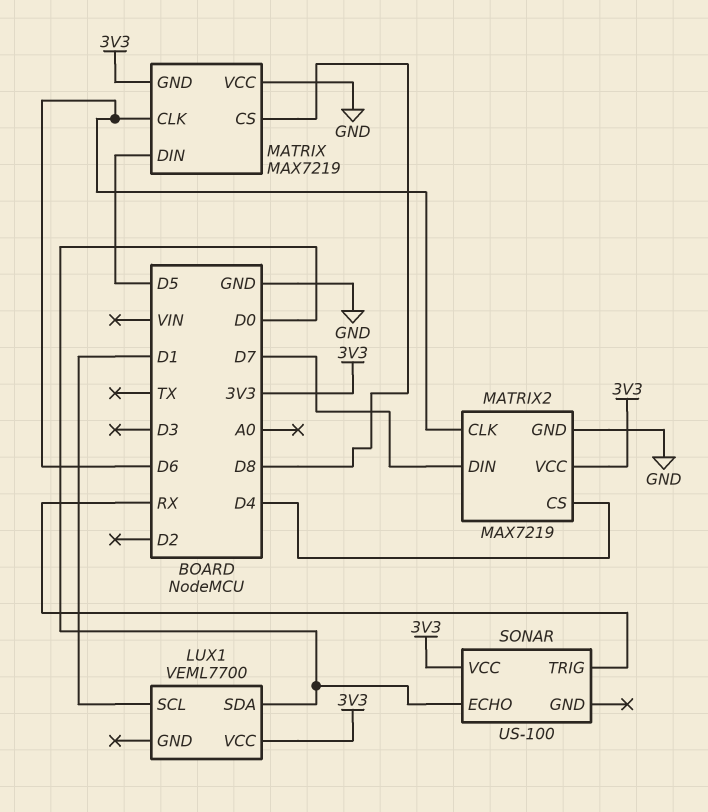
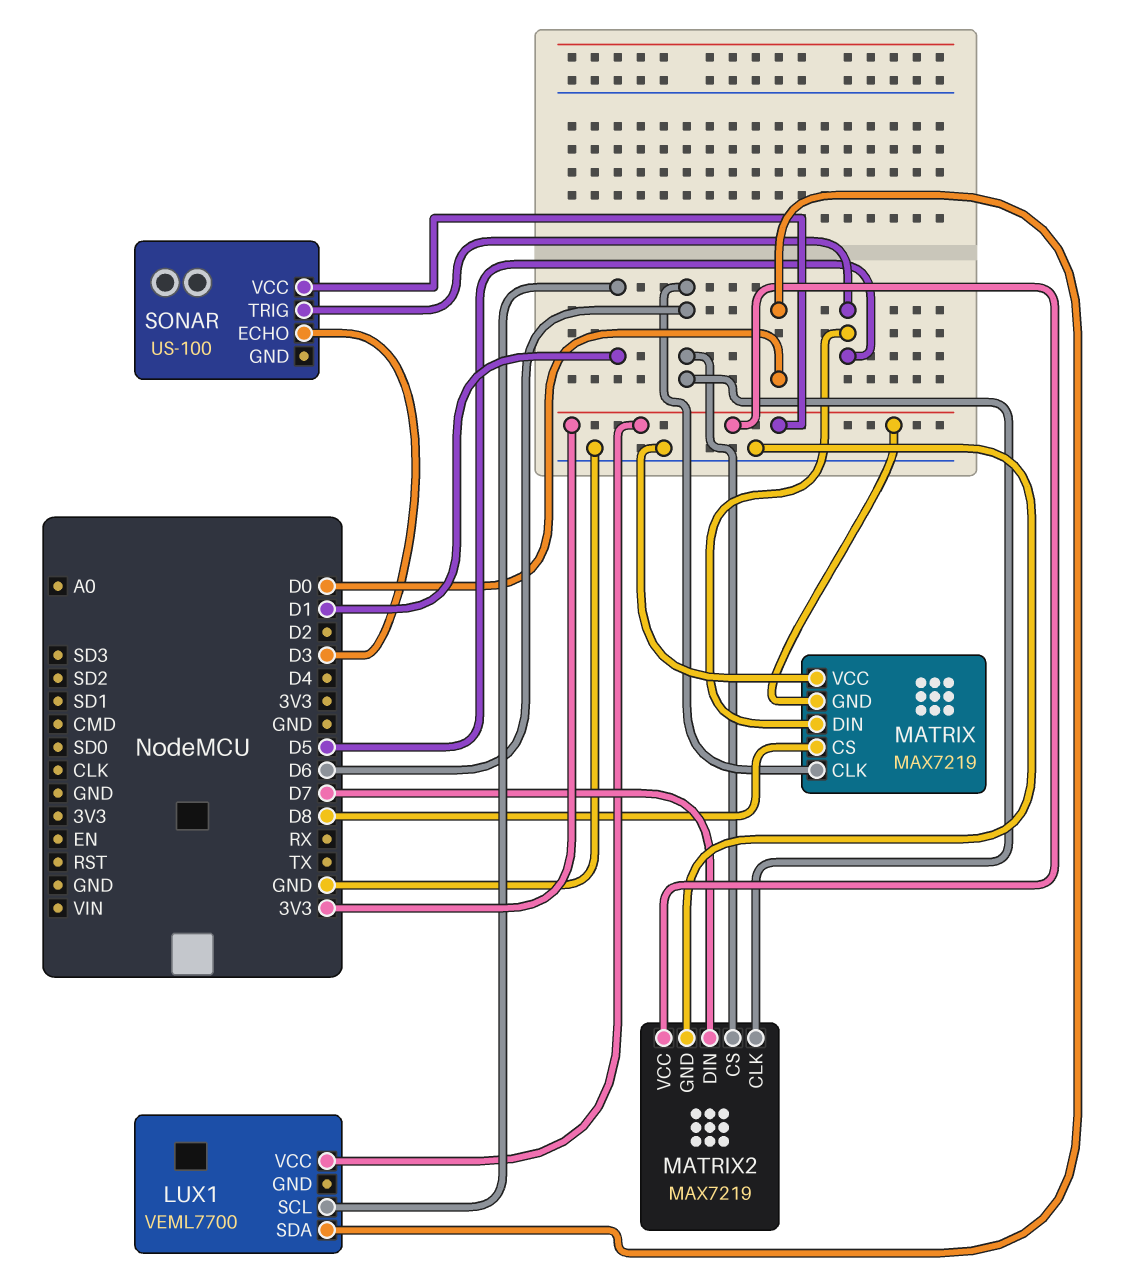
MATRIX2 pin CS: D4 -> D6
SONAR pin ECHO: D0 -> D3
SONAR pin TRIG: RX -> D5

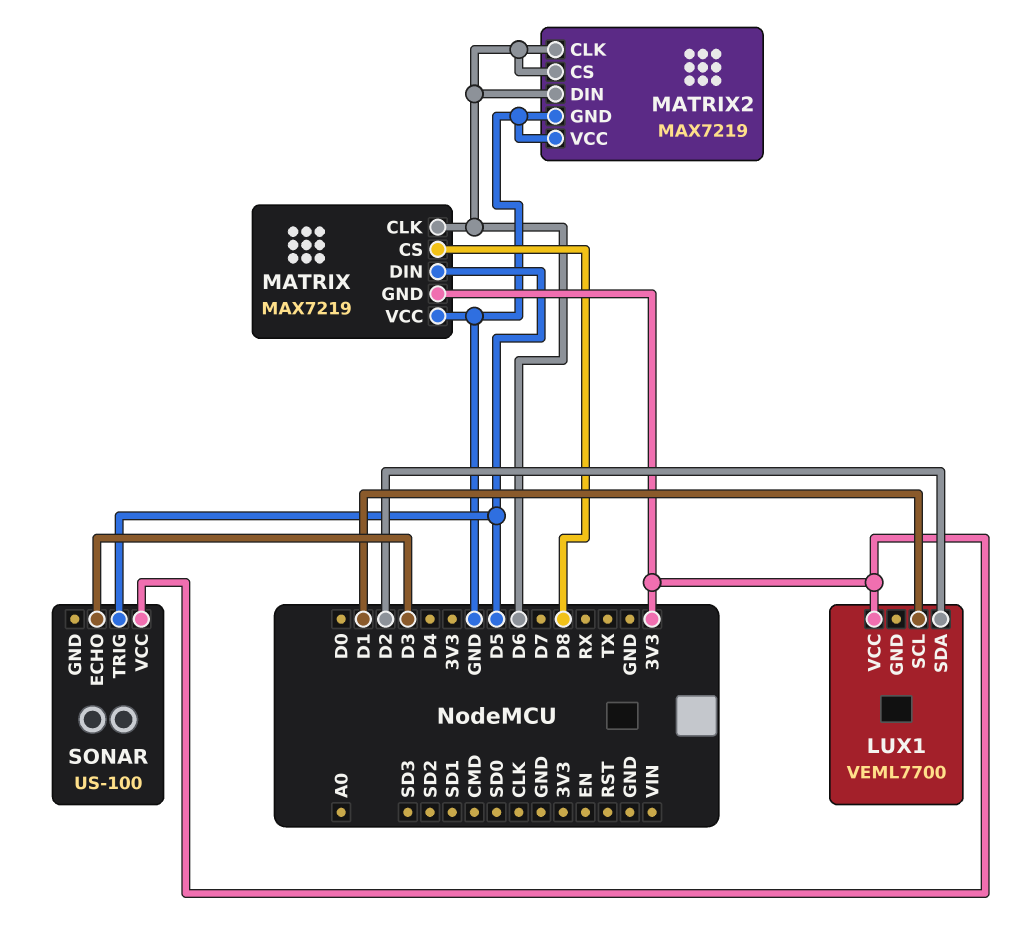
LUX1 pin SDA: D0 -> D2
MATRIX2 pin DIN: D7 -> D6
MATRIX2 pin VCC: 3V3 -> GND

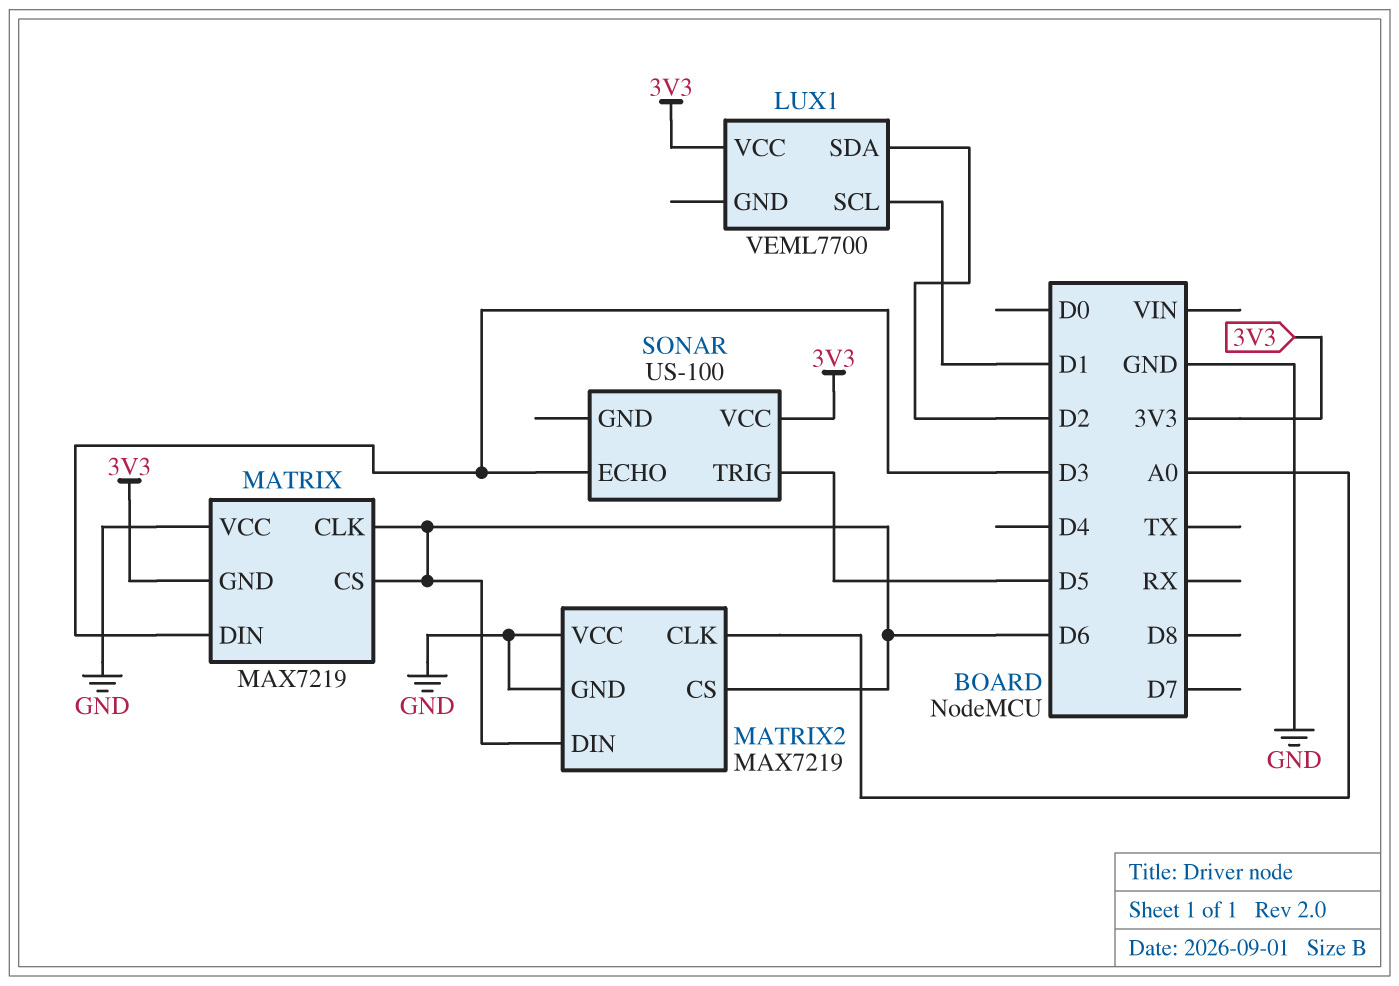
MATRIX pin CS: D8 -> D6
MATRIX pin DIN: D5 -> D3
MATRIX2 pin CLK: D6 -> A0

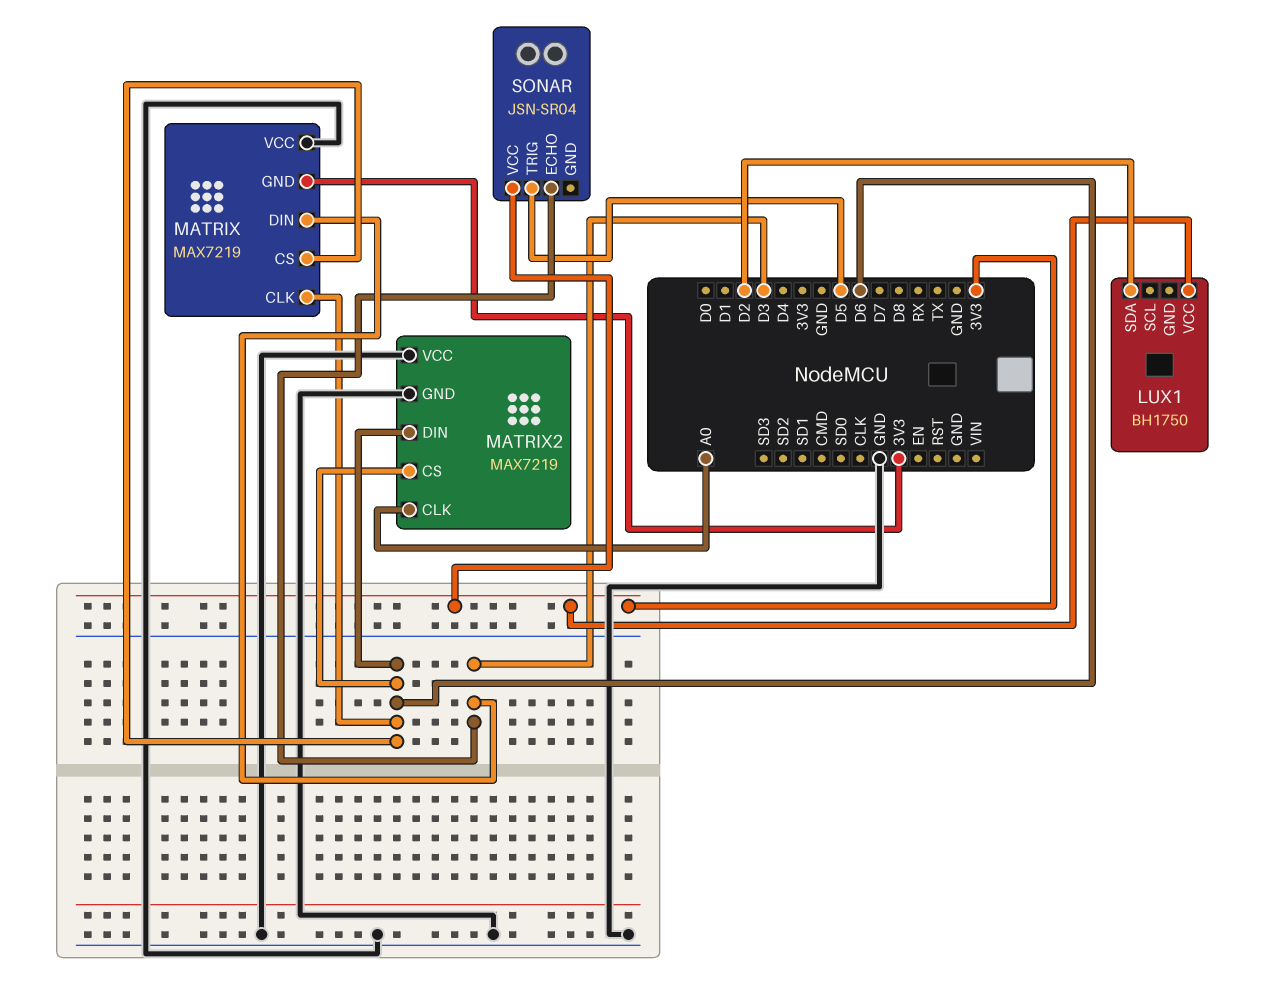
LUX1: VEML7700 -> BH1750
LUX1 pin SCL: D1 -> none
SONAR: US-100 -> JSN-SR04

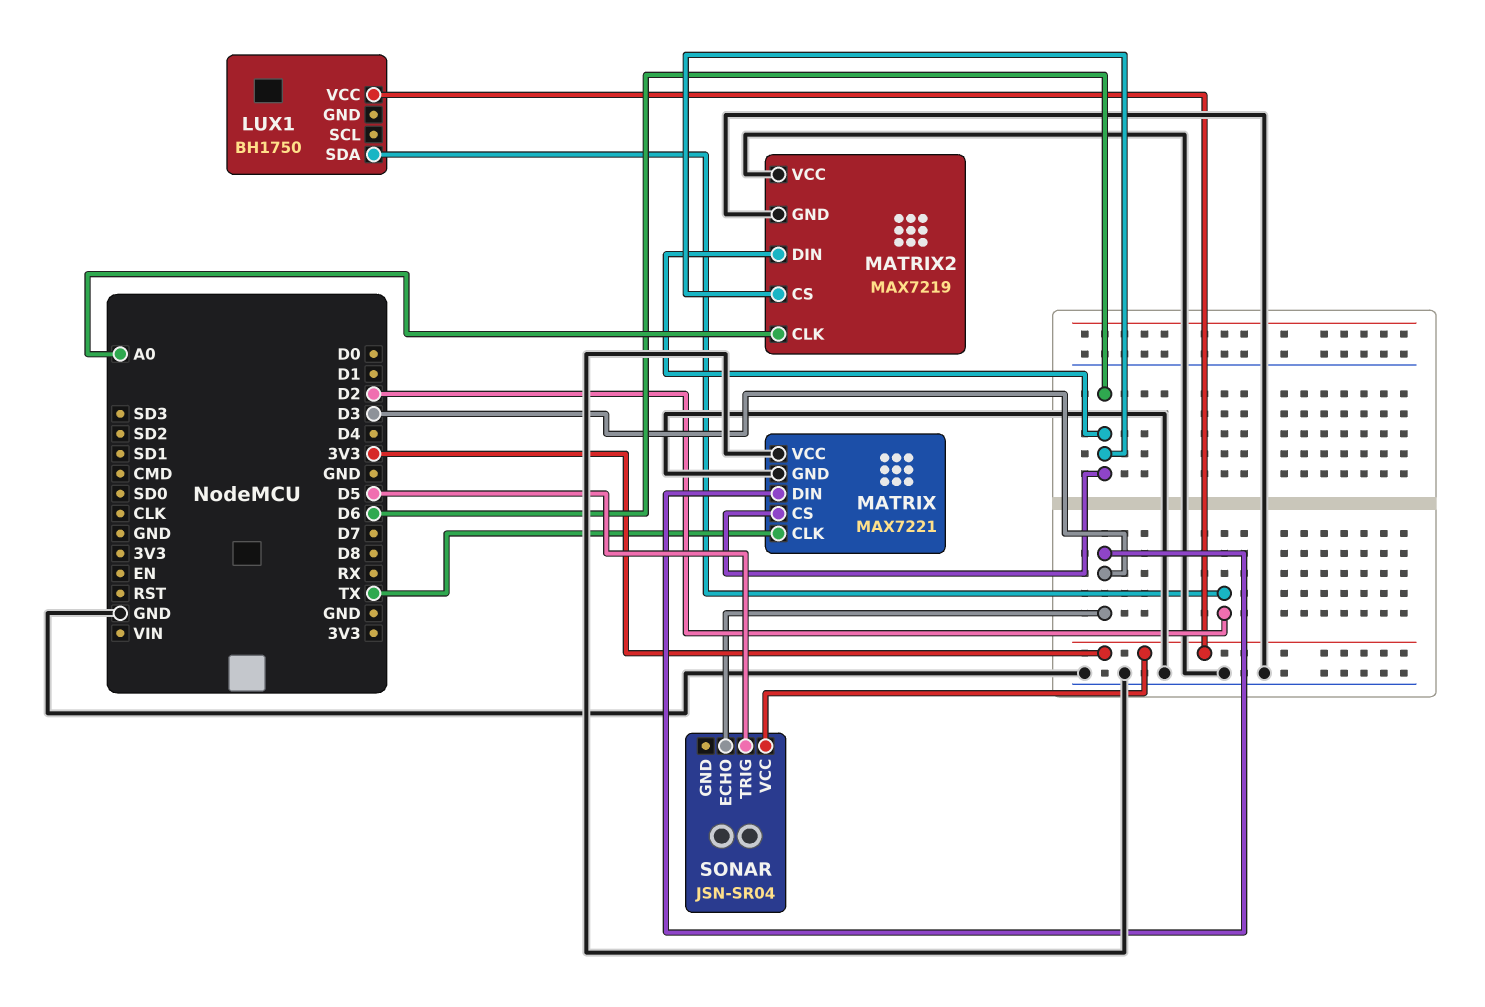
MATRIX: MAX7219 -> MAX7221
MATRIX pin CLK: D6 -> TX
MATRIX pin GND: 3V3 -> GND

